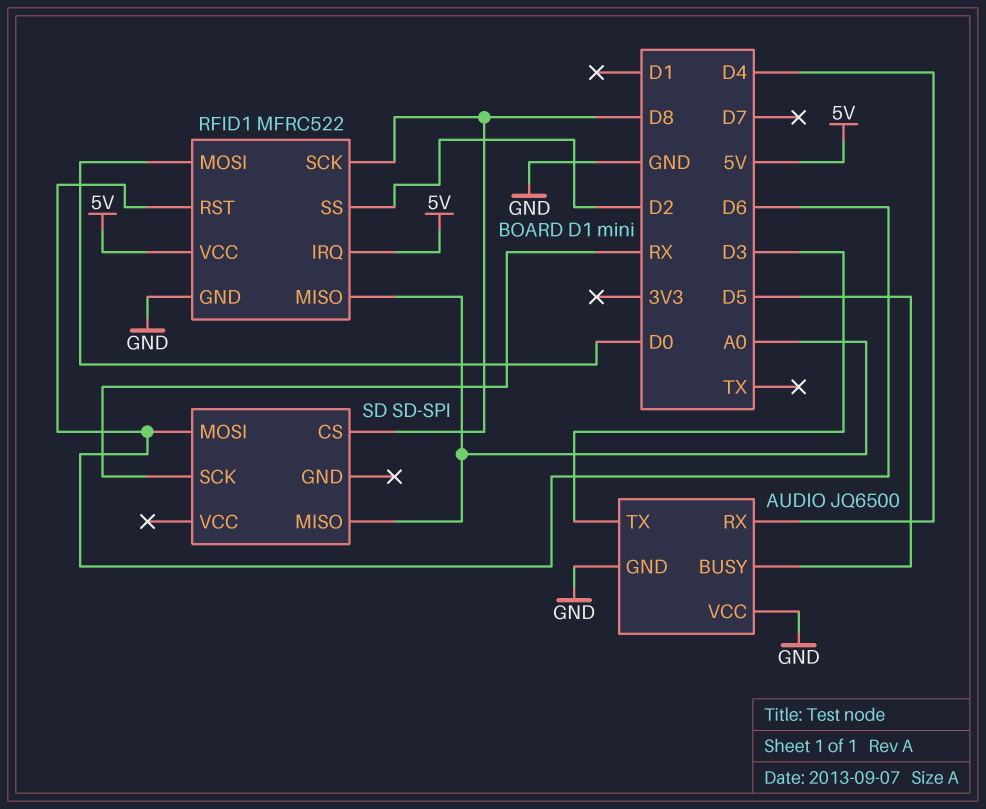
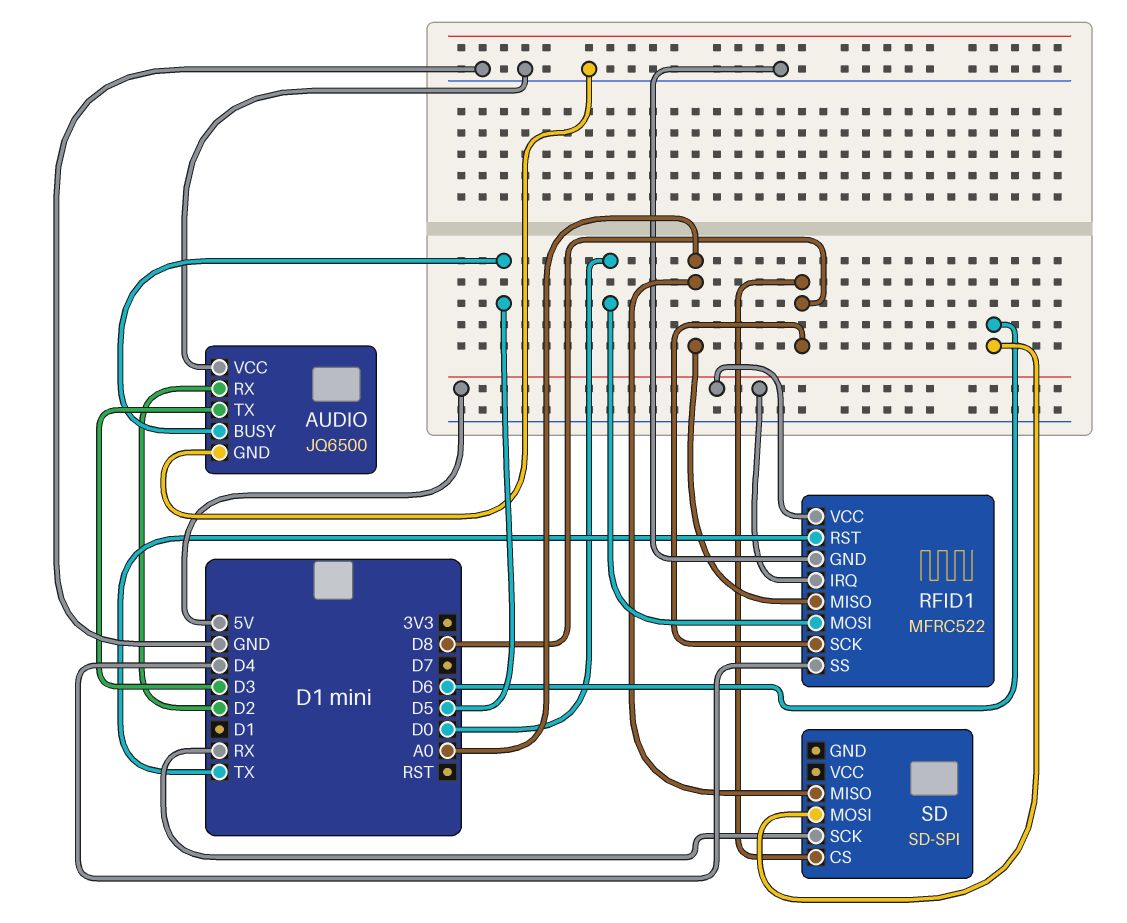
AUDIO pin RX: D4 -> D2
RFID1 pin RST: D6 -> TX
RFID1 pin SS: D2 -> D4

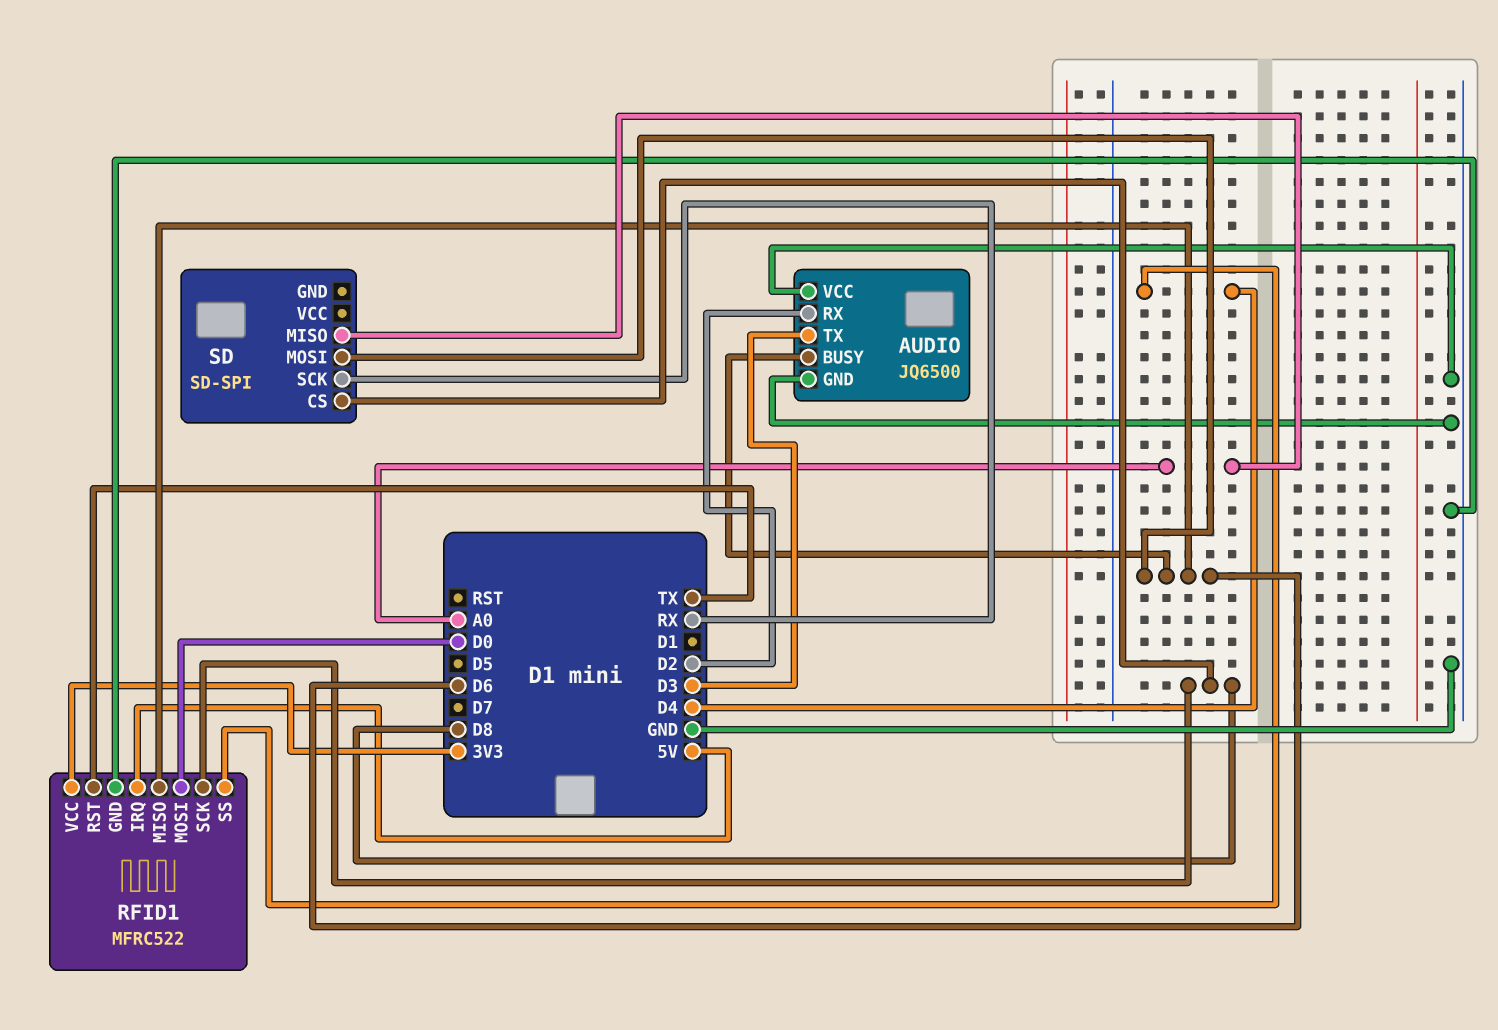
AUDIO pin BUSY: D5 -> D6
RFID1 pin MISO: A0 -> D6
RFID1 pin VCC: 5V -> 3V3

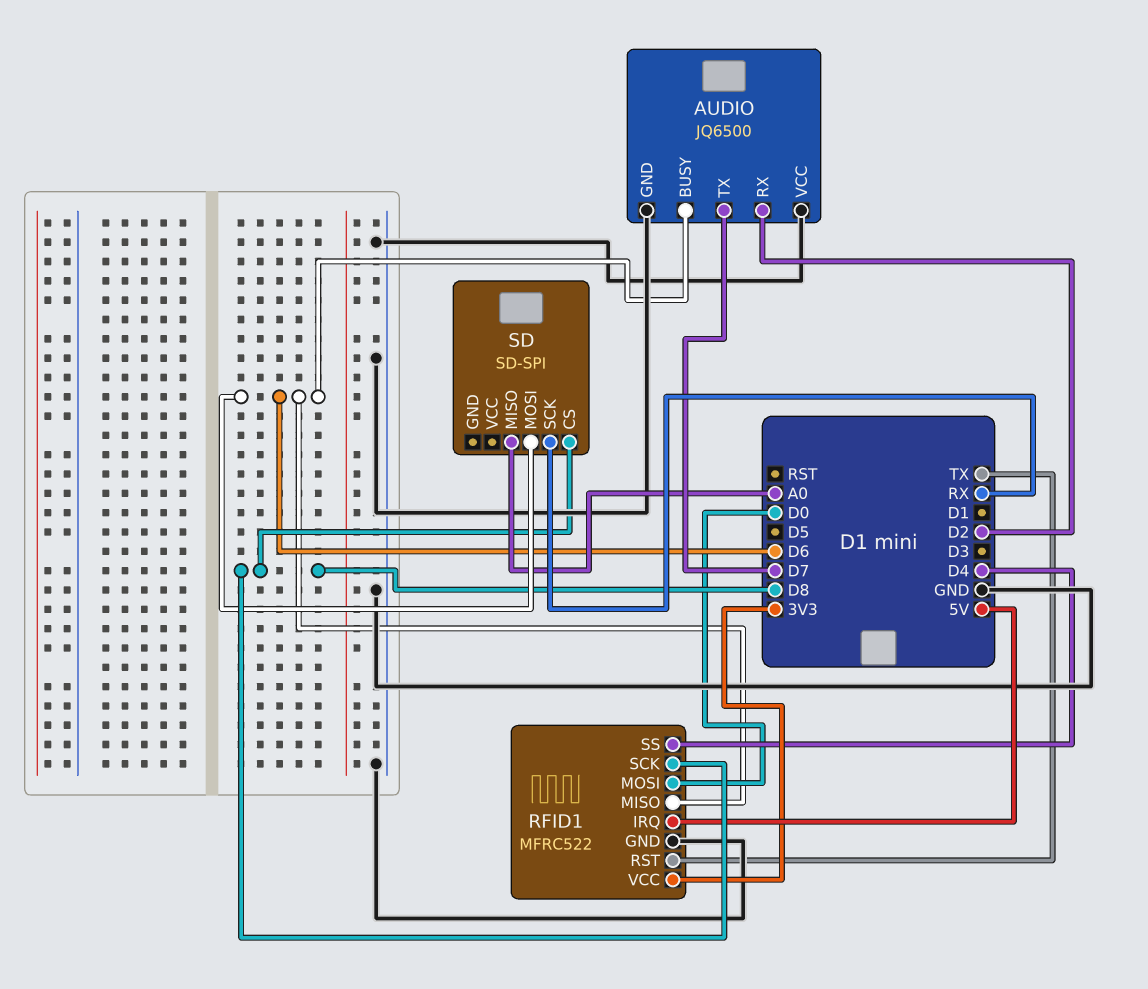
AUDIO pin TX: D3 -> D7

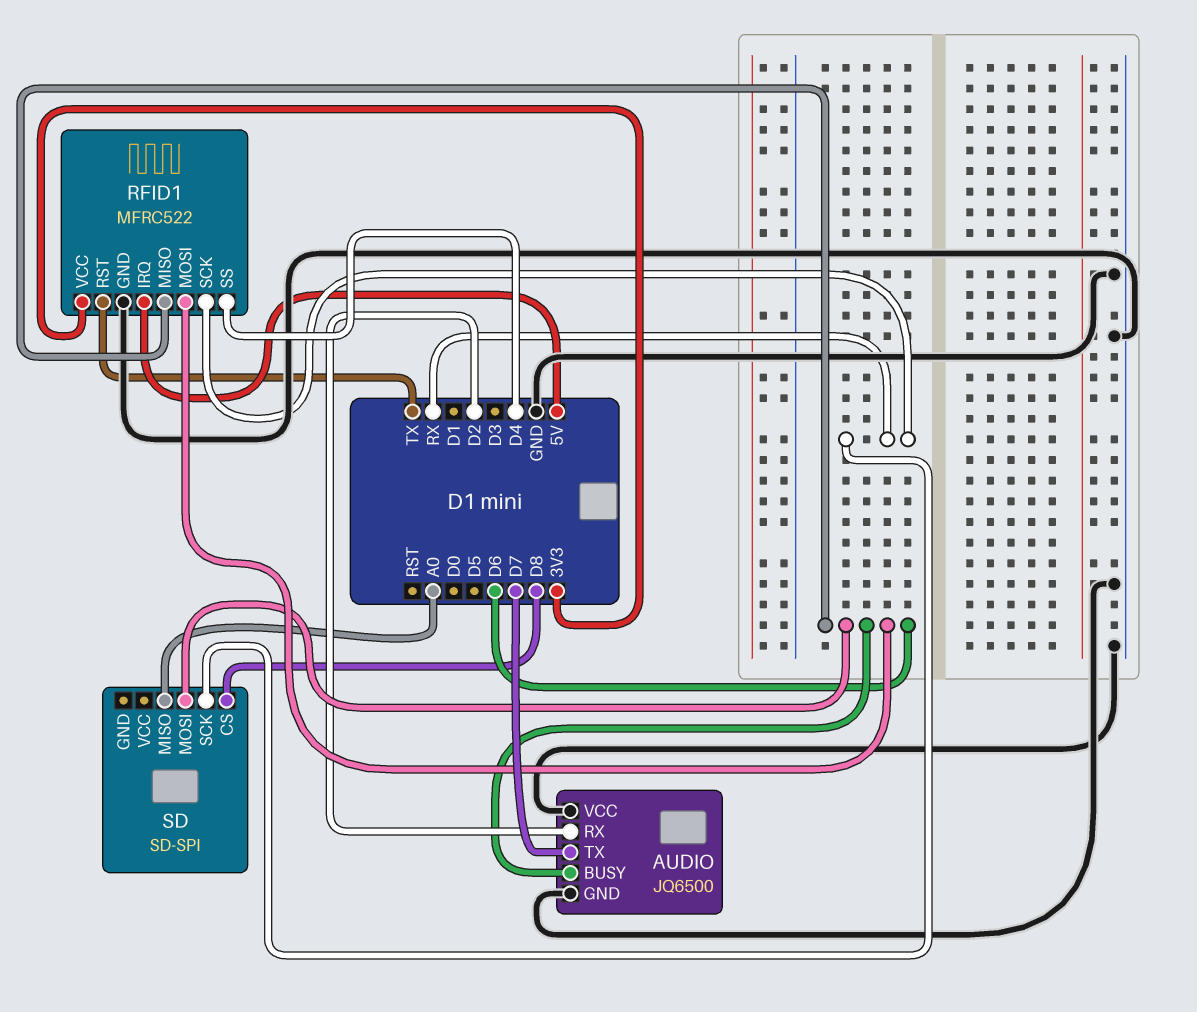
RFID1 pin MOSI: D0 -> D6
RFID1 pin SCK: D8 -> RX

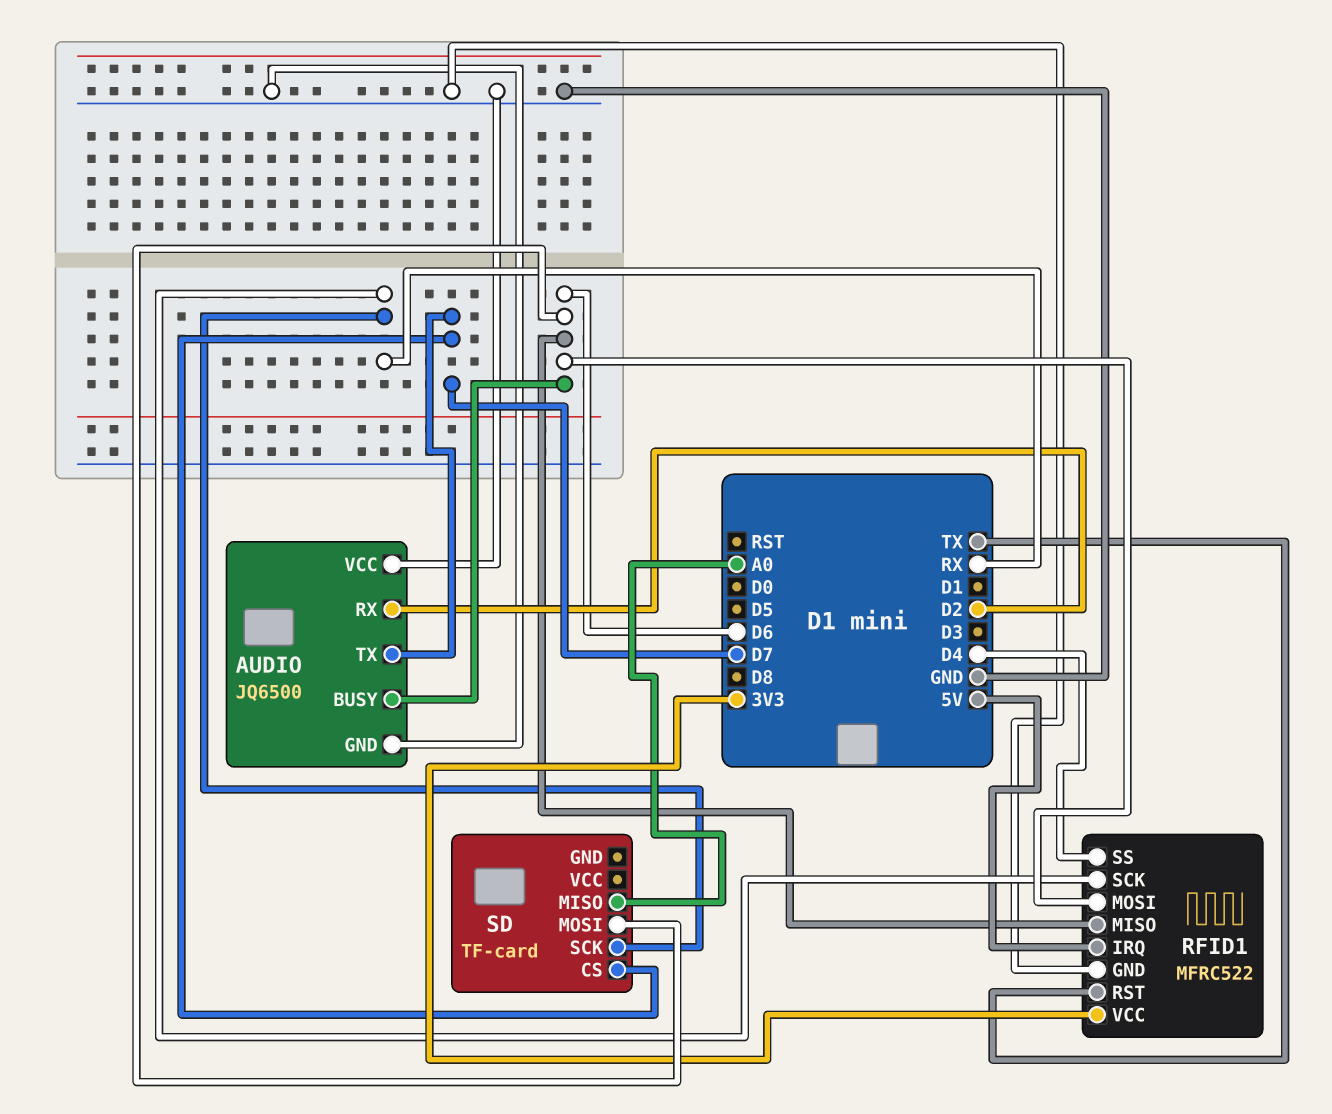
SD: SD-SPI -> TF-card
SD pin CS: D8 -> D7

